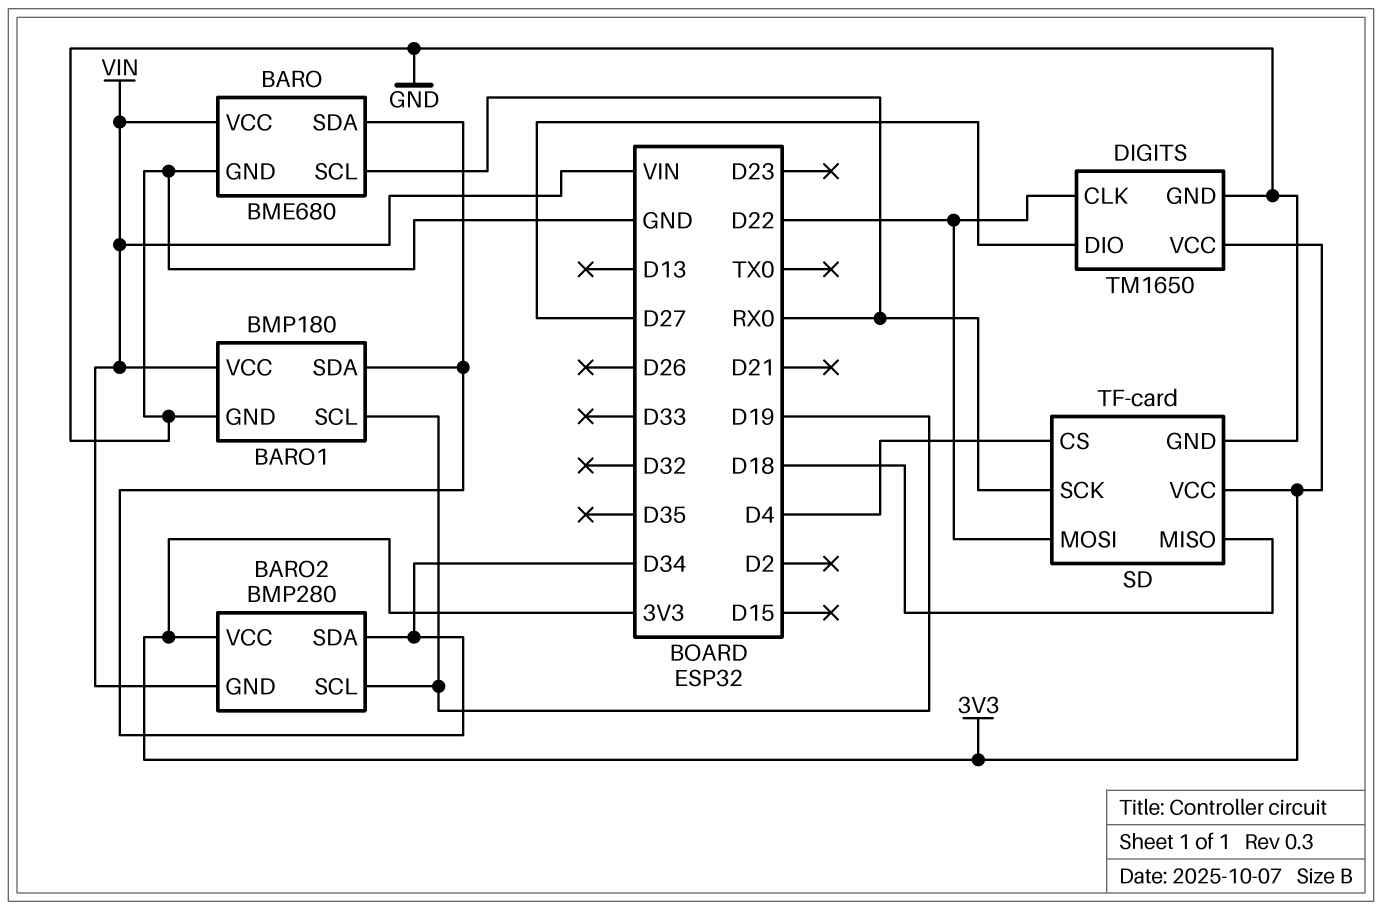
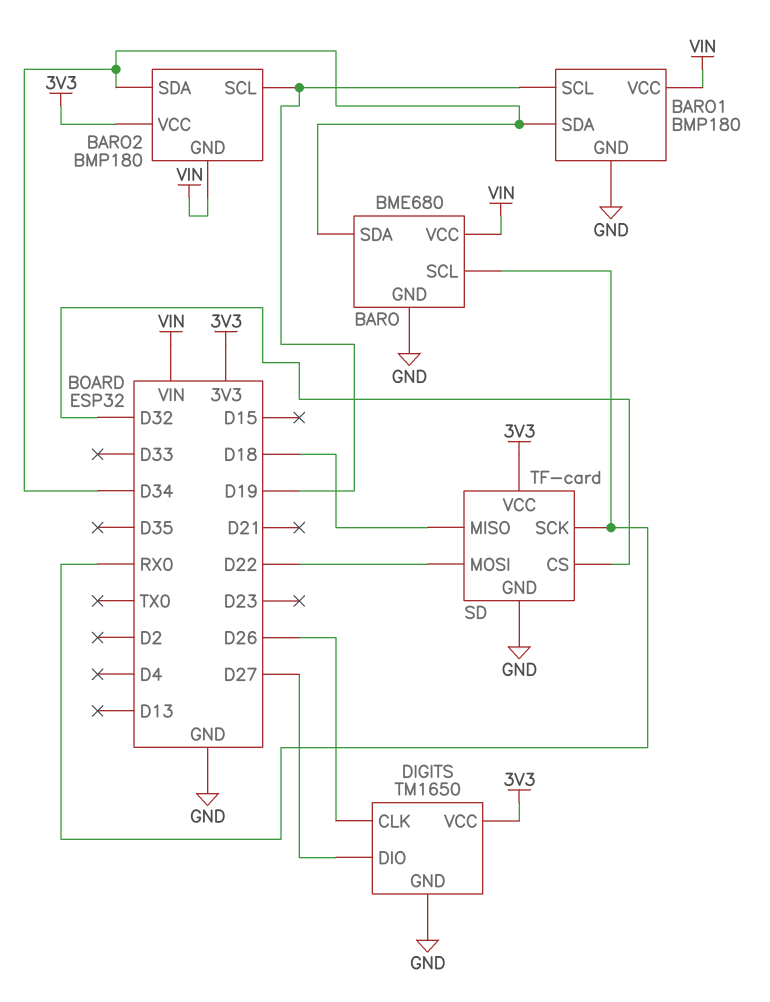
BARO2: BMP280 -> BMP180
DIGITS pin CLK: D22 -> D26
SD pin CS: D4 -> D32

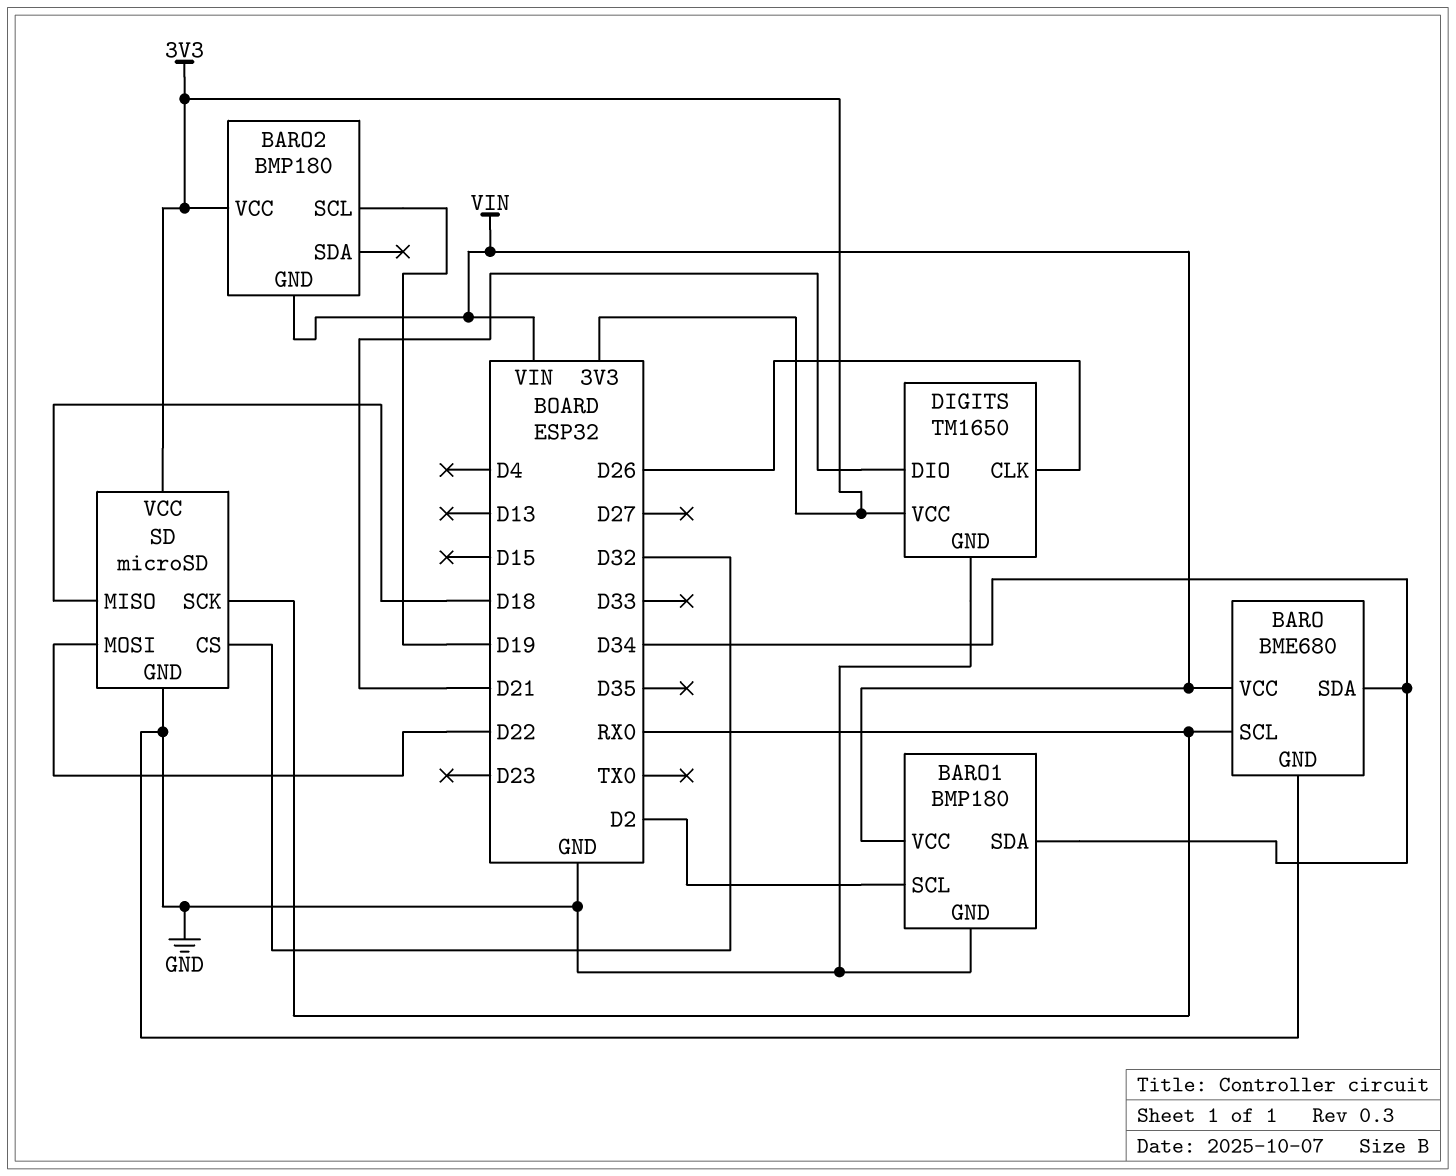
BARO1 pin SCL: D19 -> D2
BARO2 pin SDA: D34 -> none
DIGITS pin DIO: D27 -> D21
SD: TF-card -> microSD

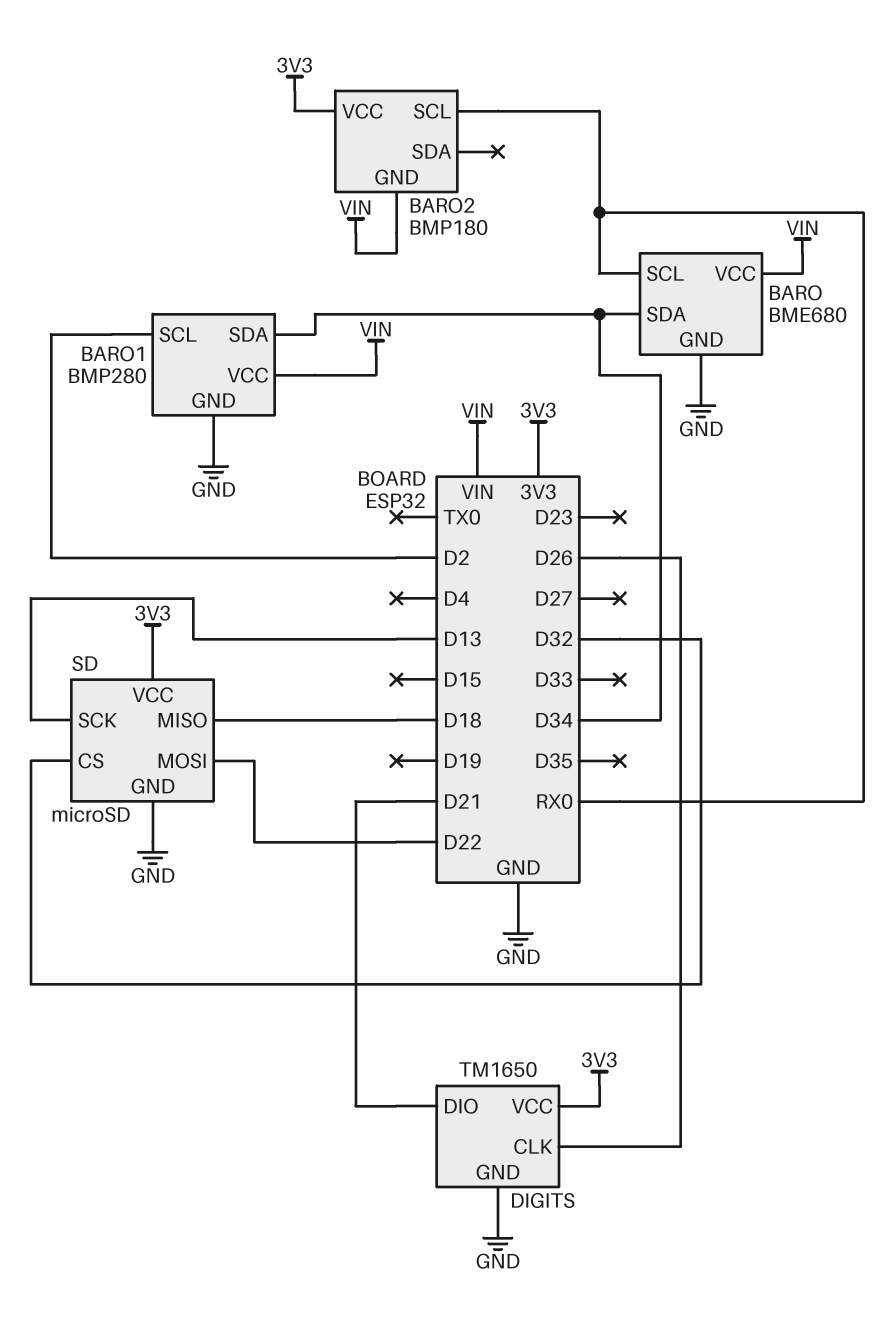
BARO1: BMP180 -> BMP280
BARO2 pin SCL: D19 -> RX0
SD pin SCK: RX0 -> D13

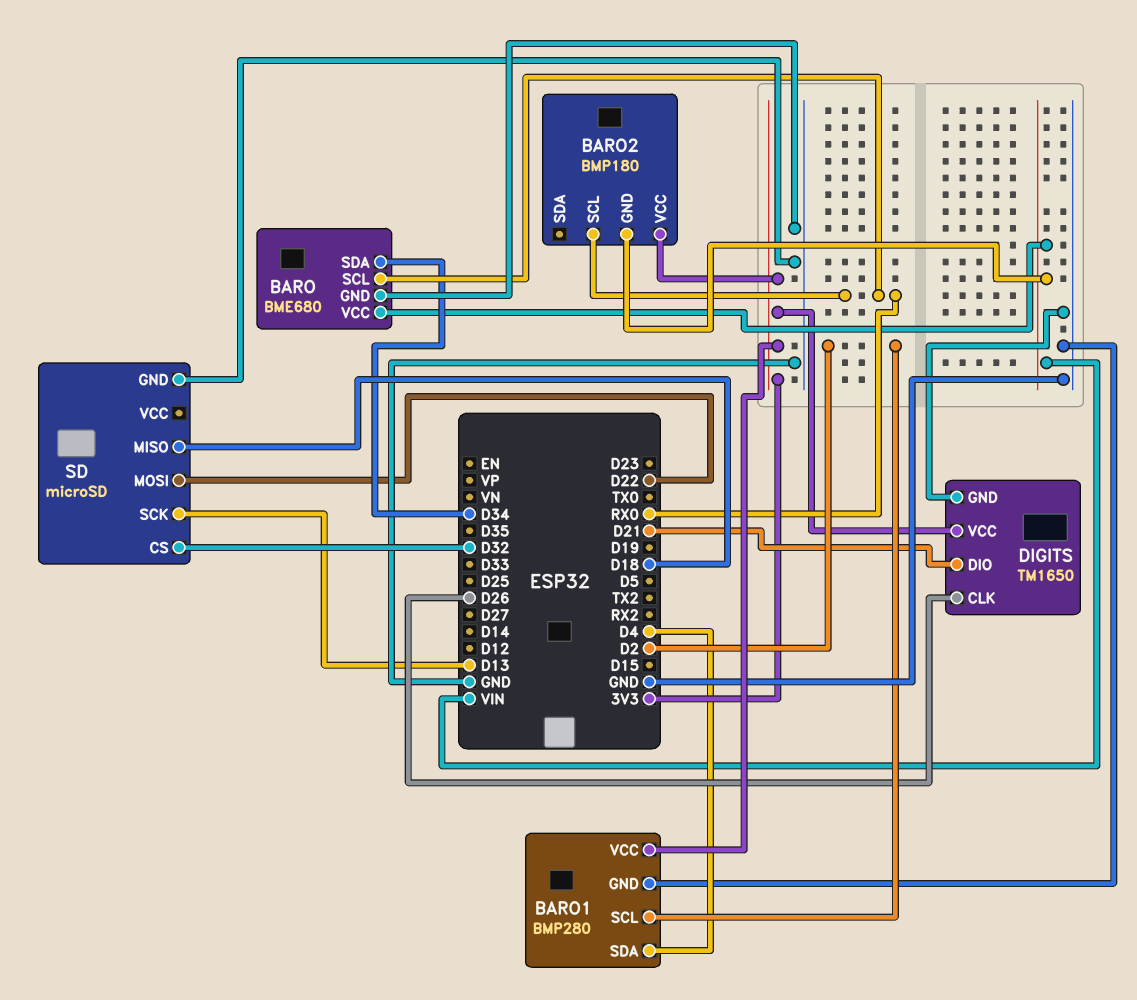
BARO1 pin SDA: D34 -> D4
BARO1 pin VCC: VIN -> 3V3
SD pin VCC: 3V3 -> none

